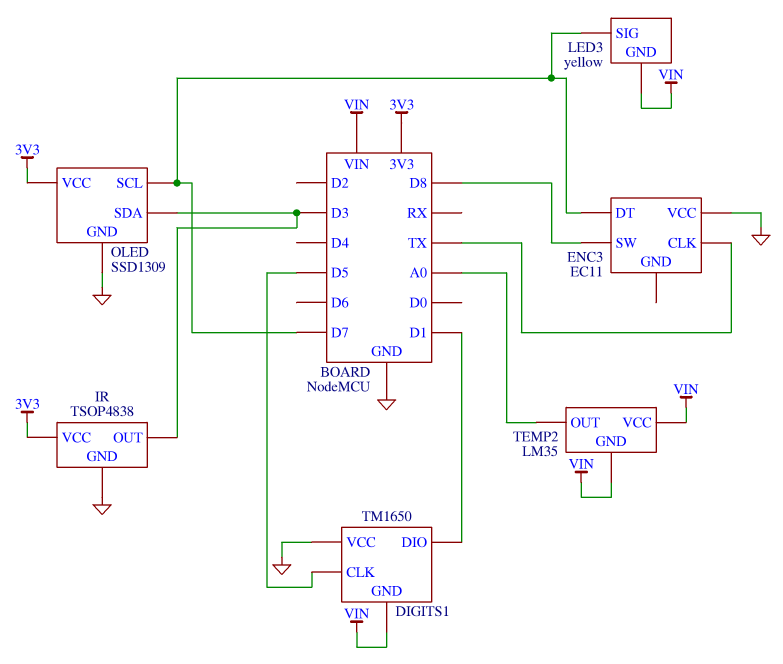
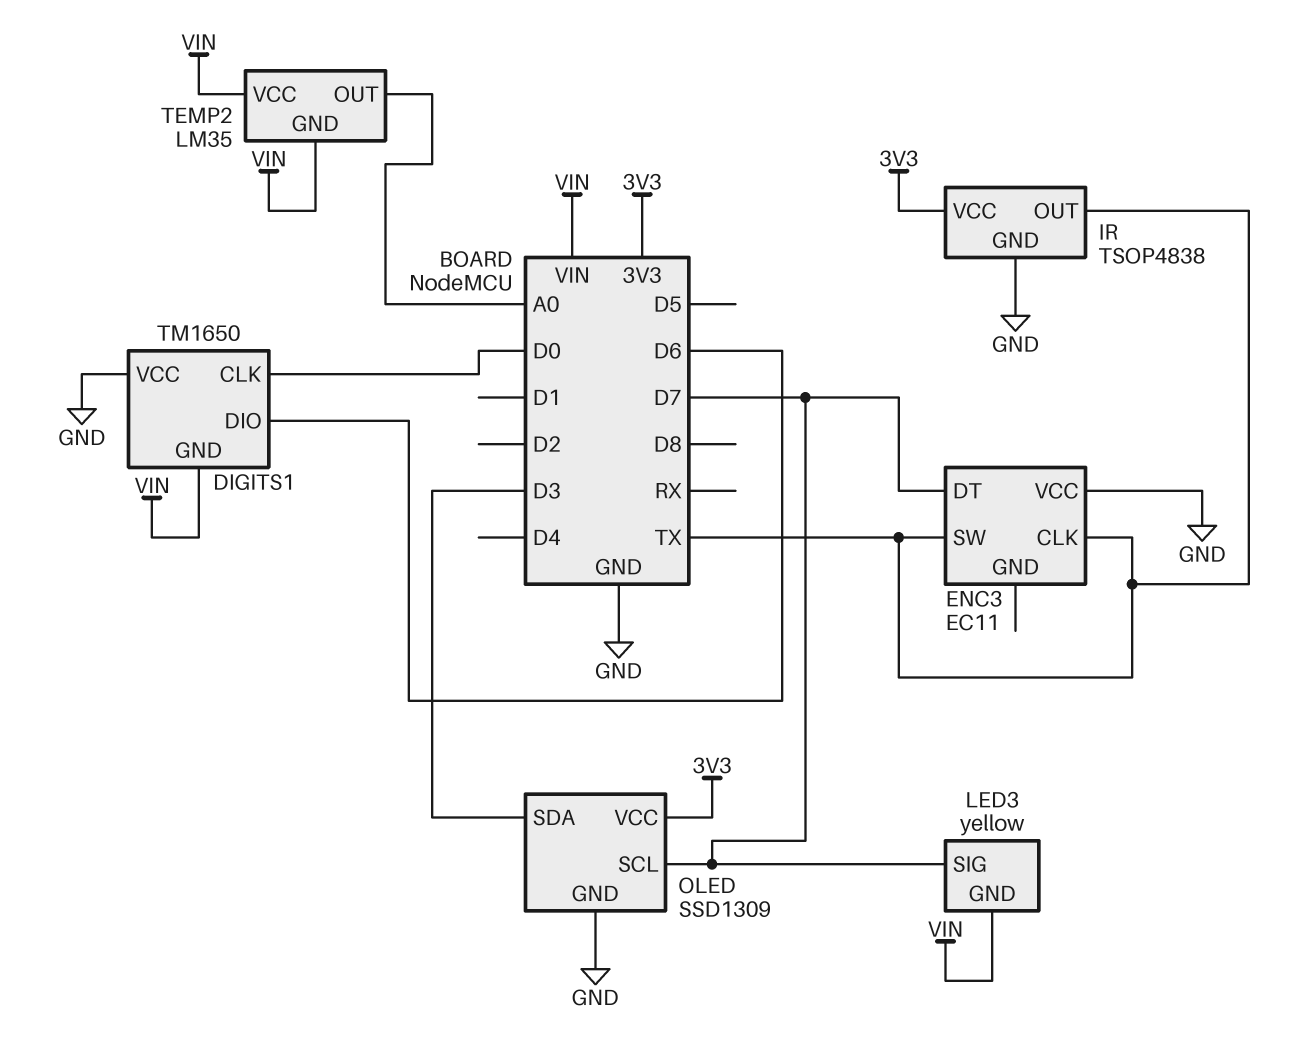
DIGITS1 pin CLK: D5 -> D0
DIGITS1 pin DIO: D1 -> D6
ENC3 pin SW: D8 -> TX
IR pin OUT: D3 -> TX

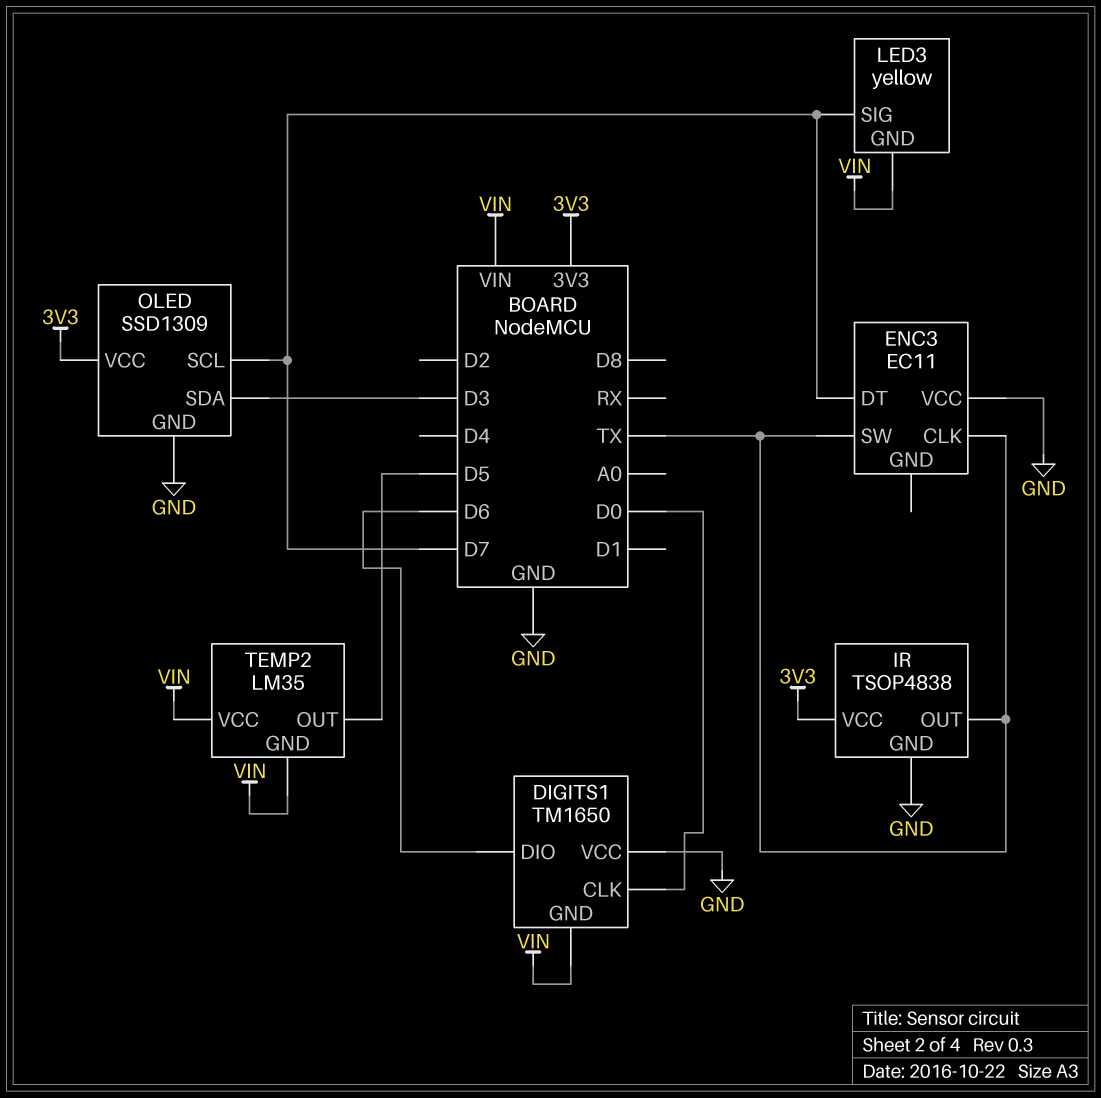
TEMP2 pin OUT: A0 -> D5

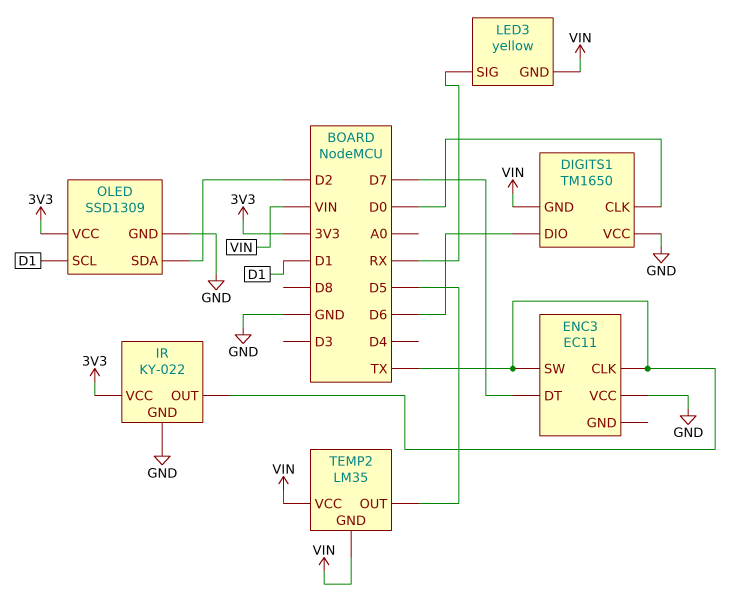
IR: TSOP4838 -> KY-022
LED3 pin SIG: D7 -> RX
OLED pin SCL: D7 -> D1
OLED pin SDA: D3 -> D2

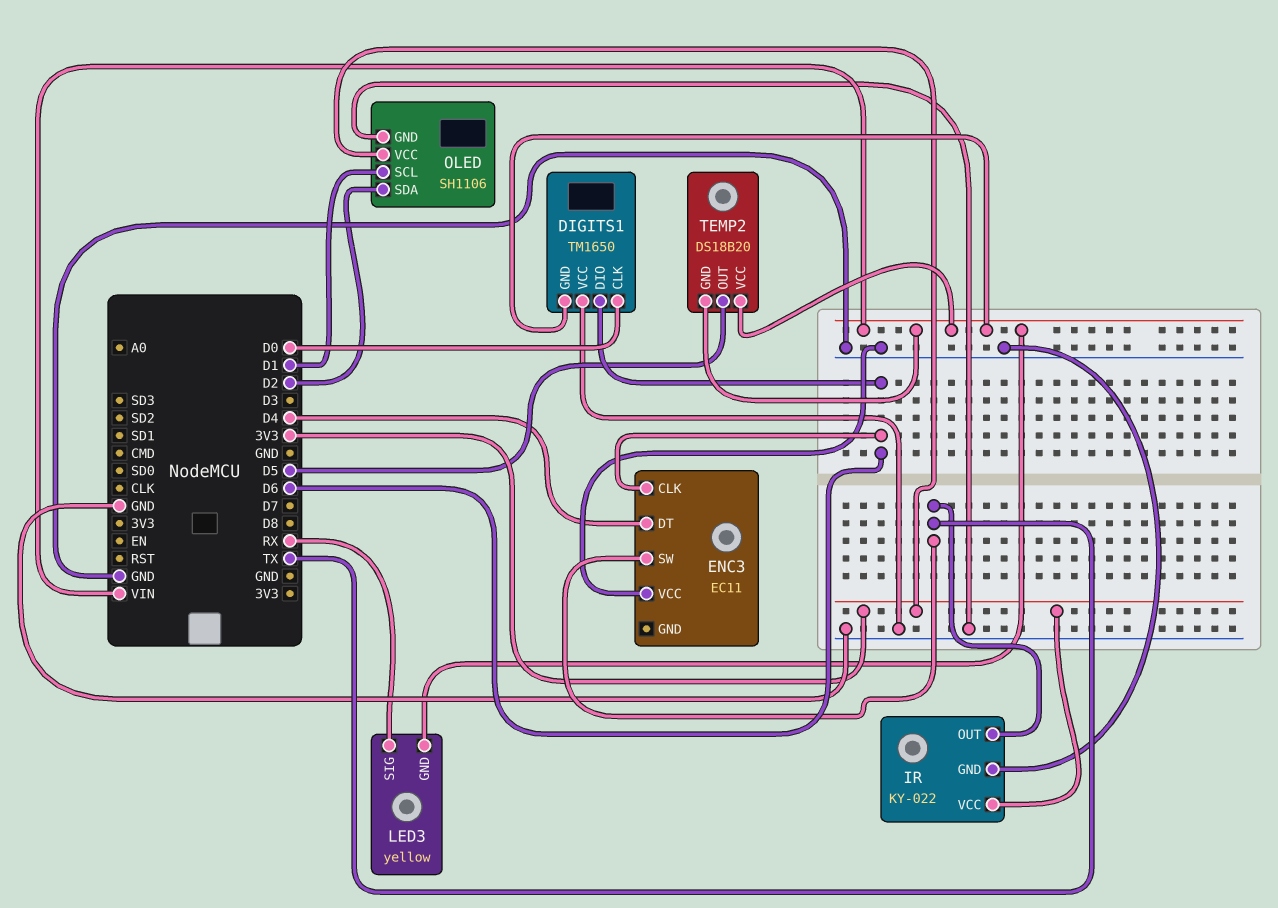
ENC3 pin CLK: TX -> D6
ENC3 pin DT: D7 -> D4
OLED: SSD1309 -> SH1106
TEMP2: LM35 -> DS18B20

